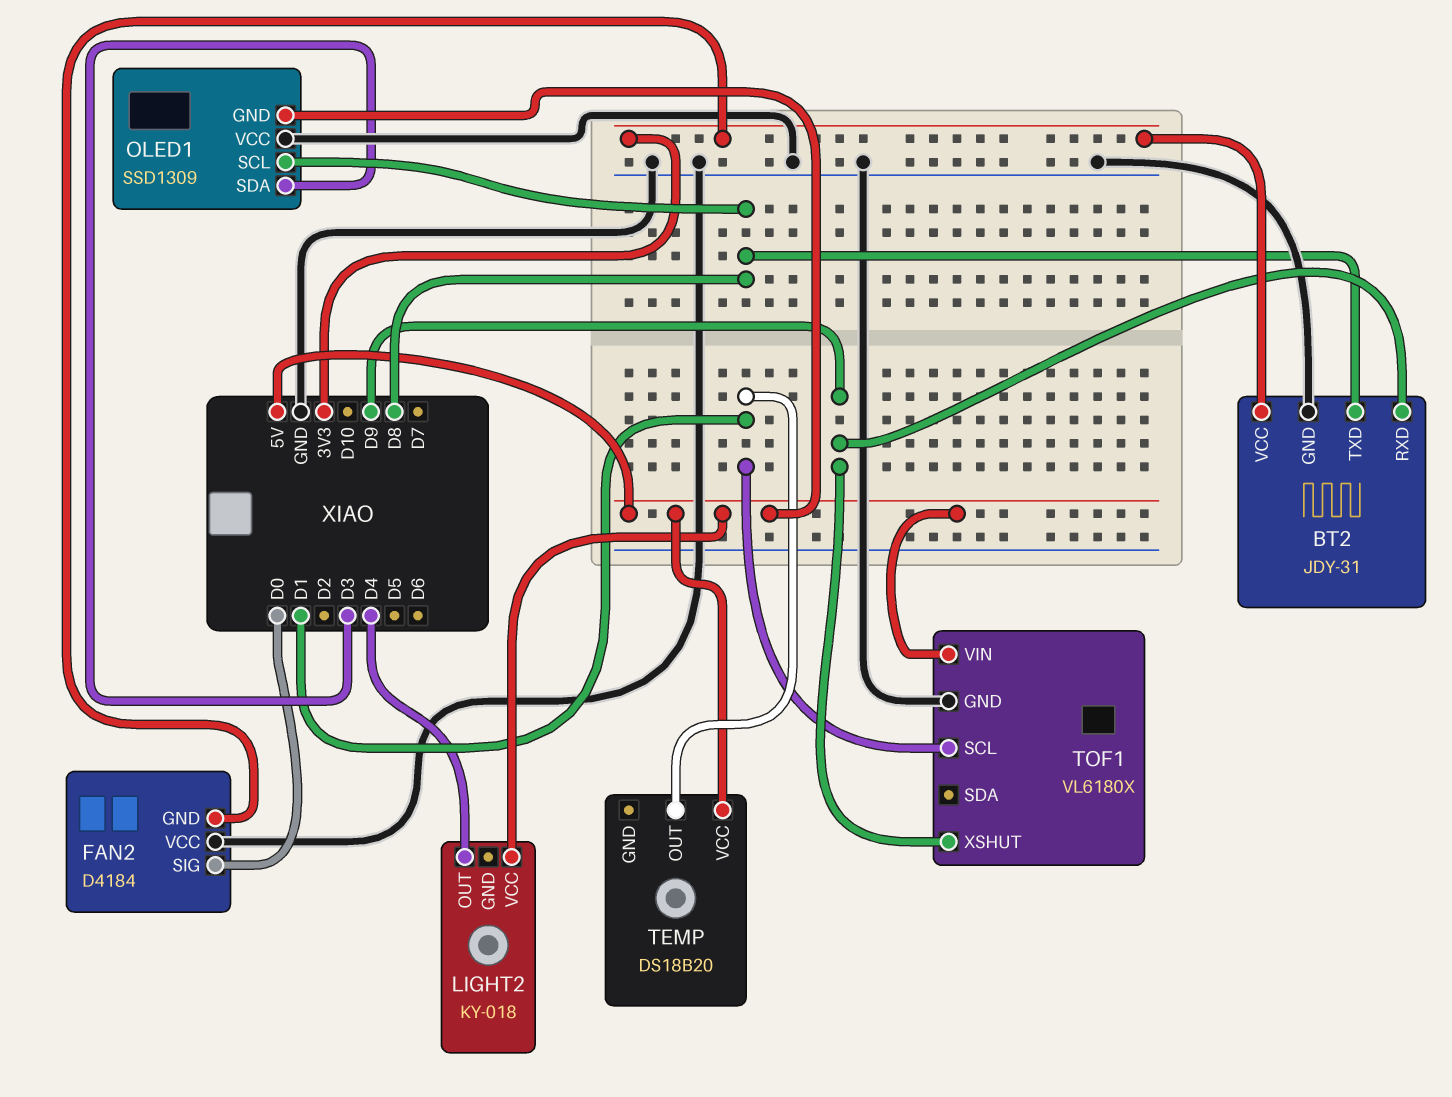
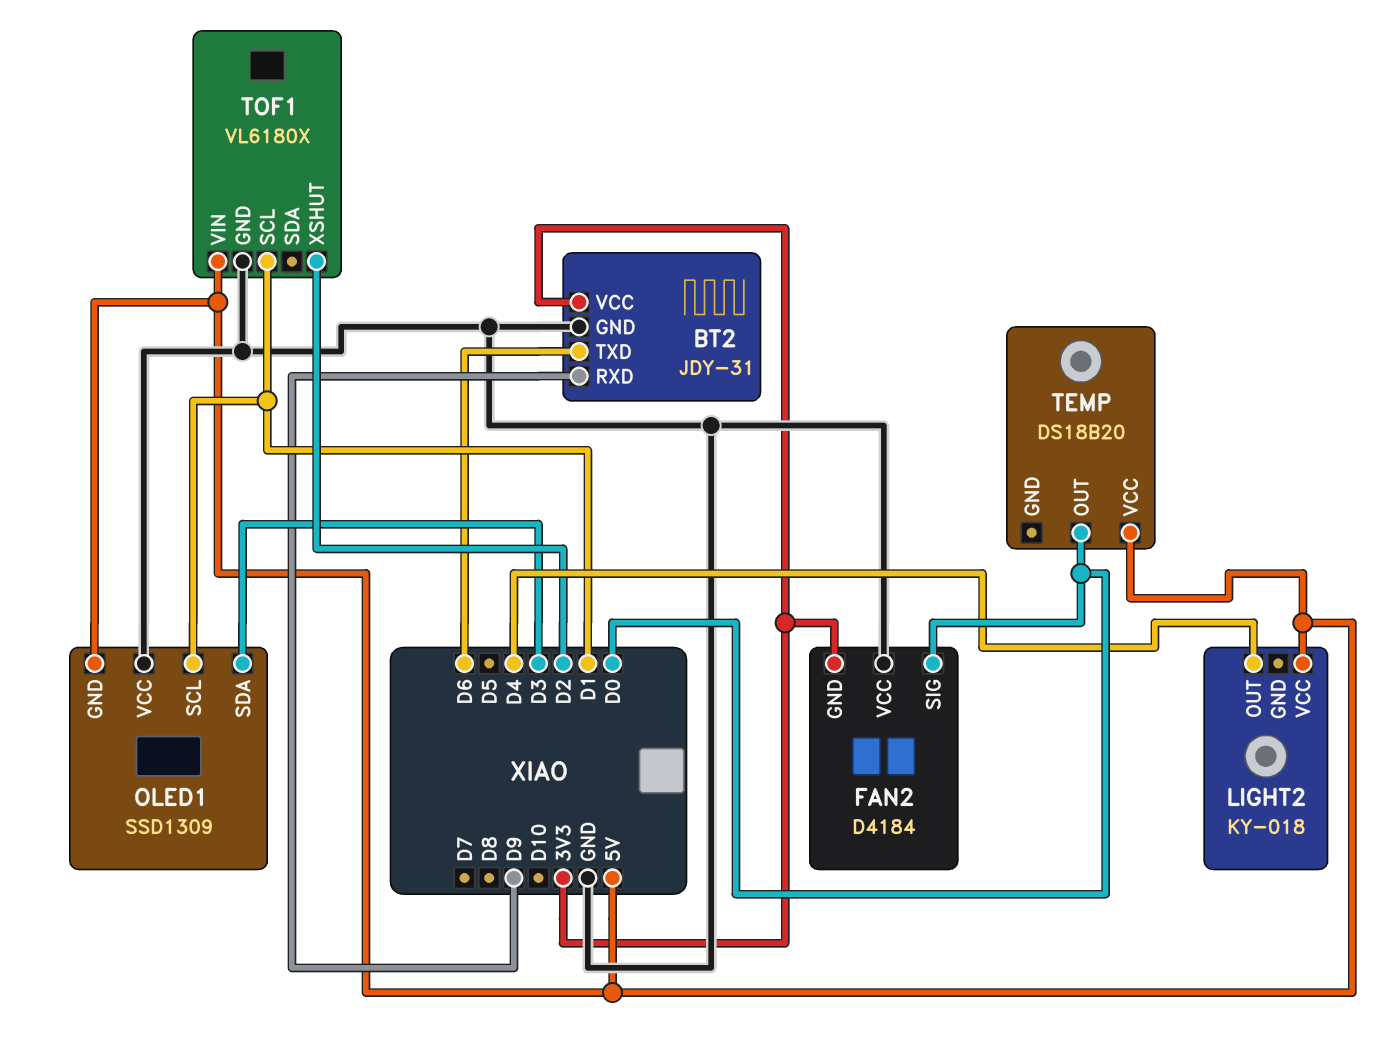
BT2 pin TXD: D8 -> D6
OLED1 pin SCL: D8 -> D1
TEMP pin OUT: D1 -> D0
TOF1 pin XSHUT: D9 -> D2

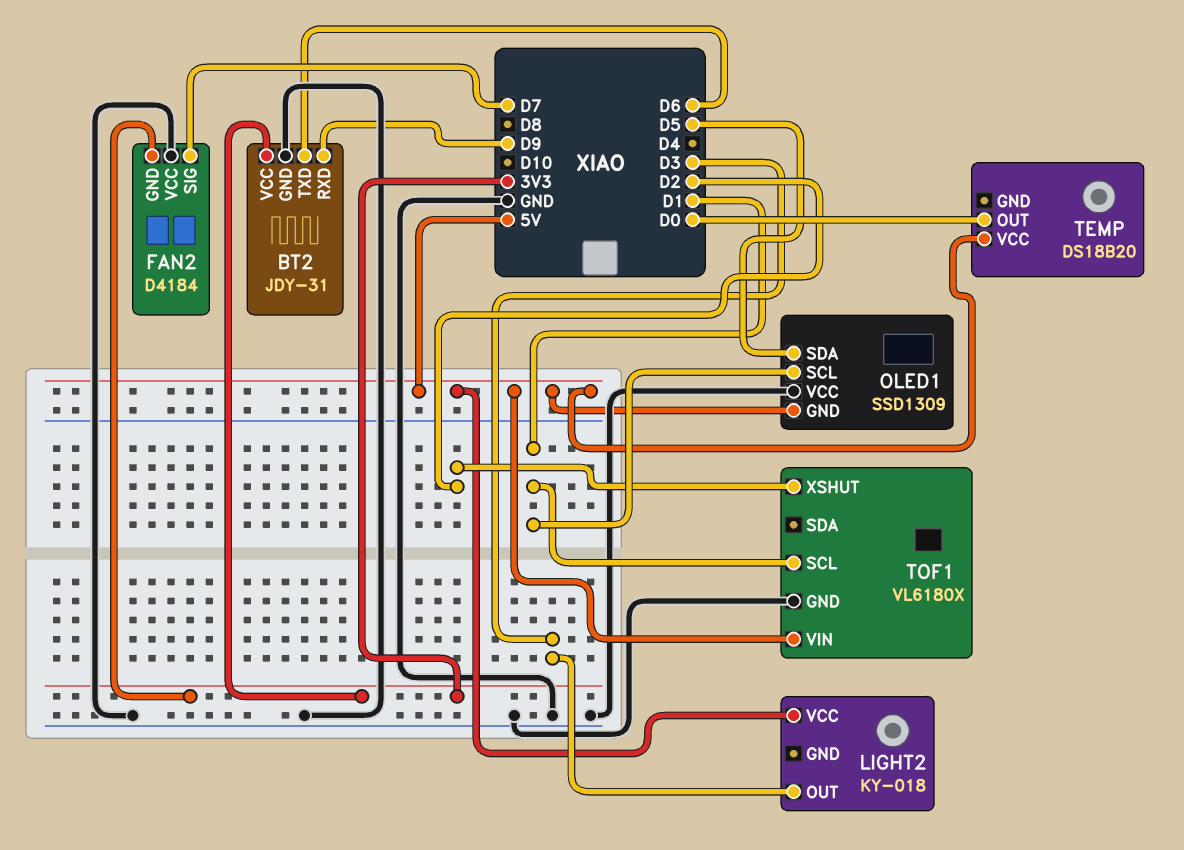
FAN2 pin SIG: D0 -> D7
LIGHT2 pin OUT: D4 -> D3
OLED1 pin SDA: D3 -> D5

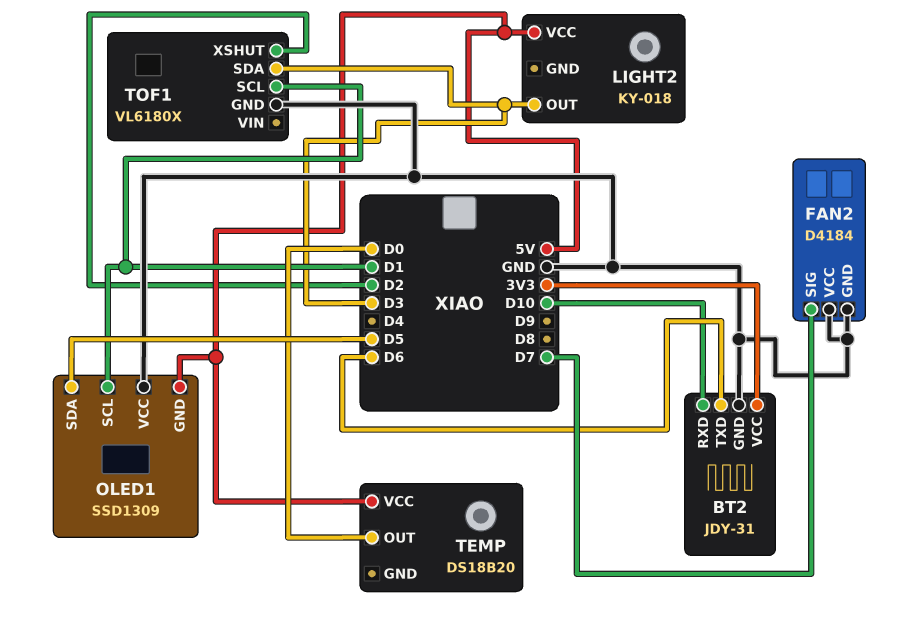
BT2 pin RXD: D9 -> D10
FAN2 pin GND: 3V3 -> GND
TOF1 pin SDA: none -> D3
TOF1 pin VIN: 5V -> none

